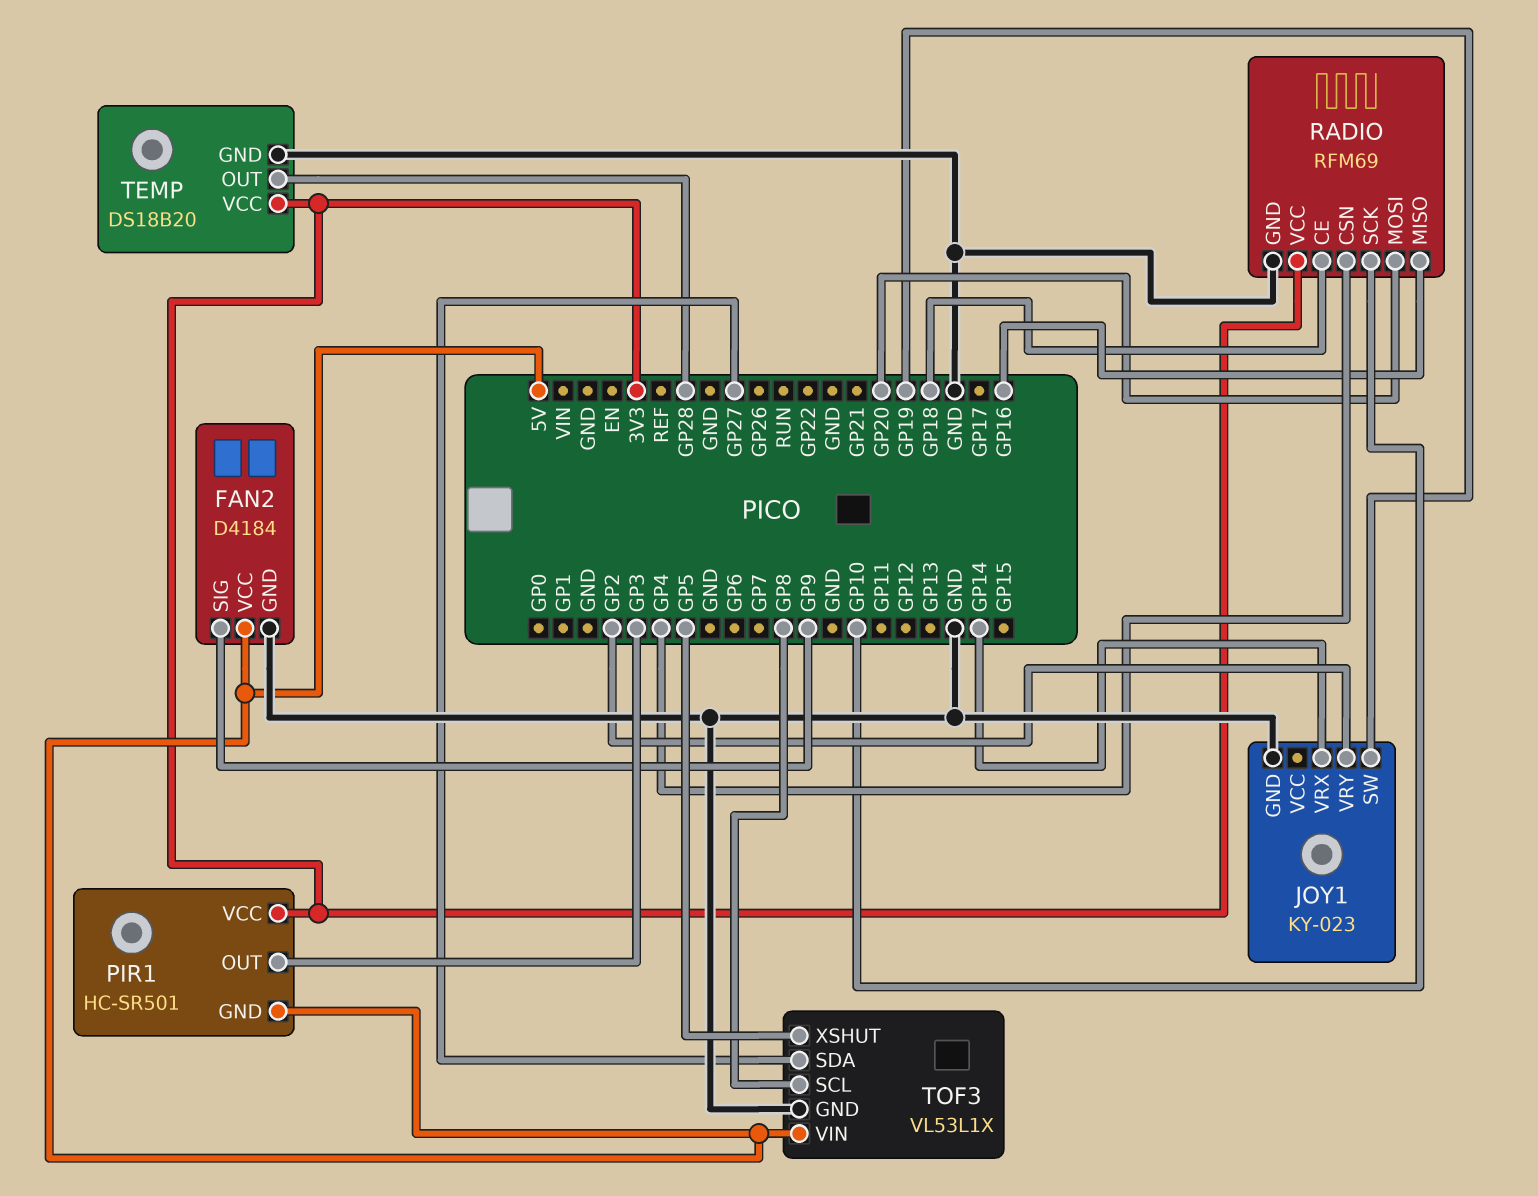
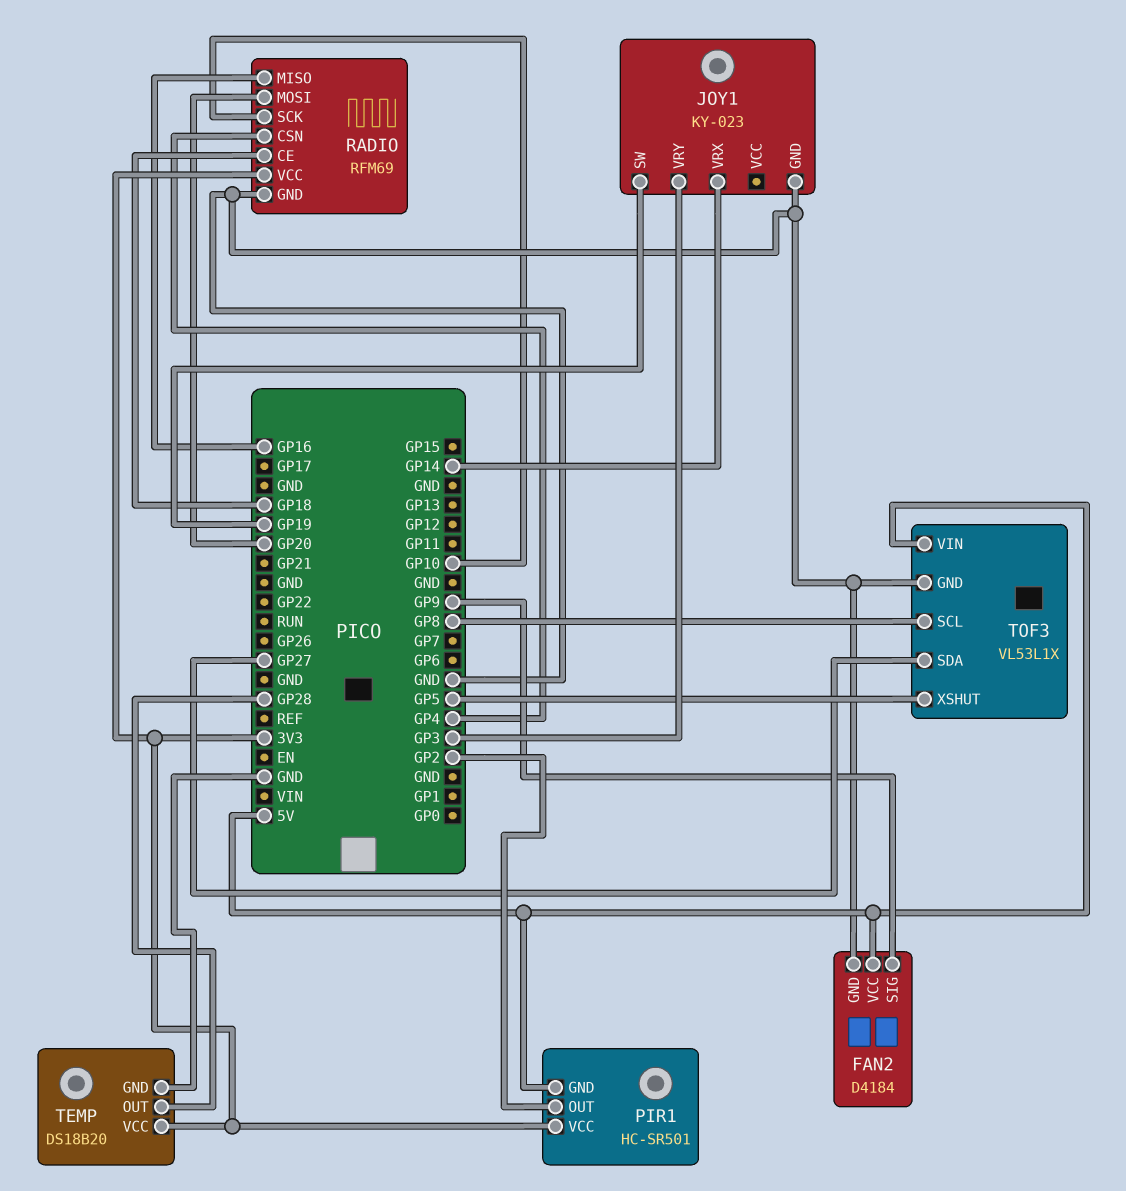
JOY1 pin VRY: GP2 -> GP3
PIR1 pin OUT: GP3 -> GP2

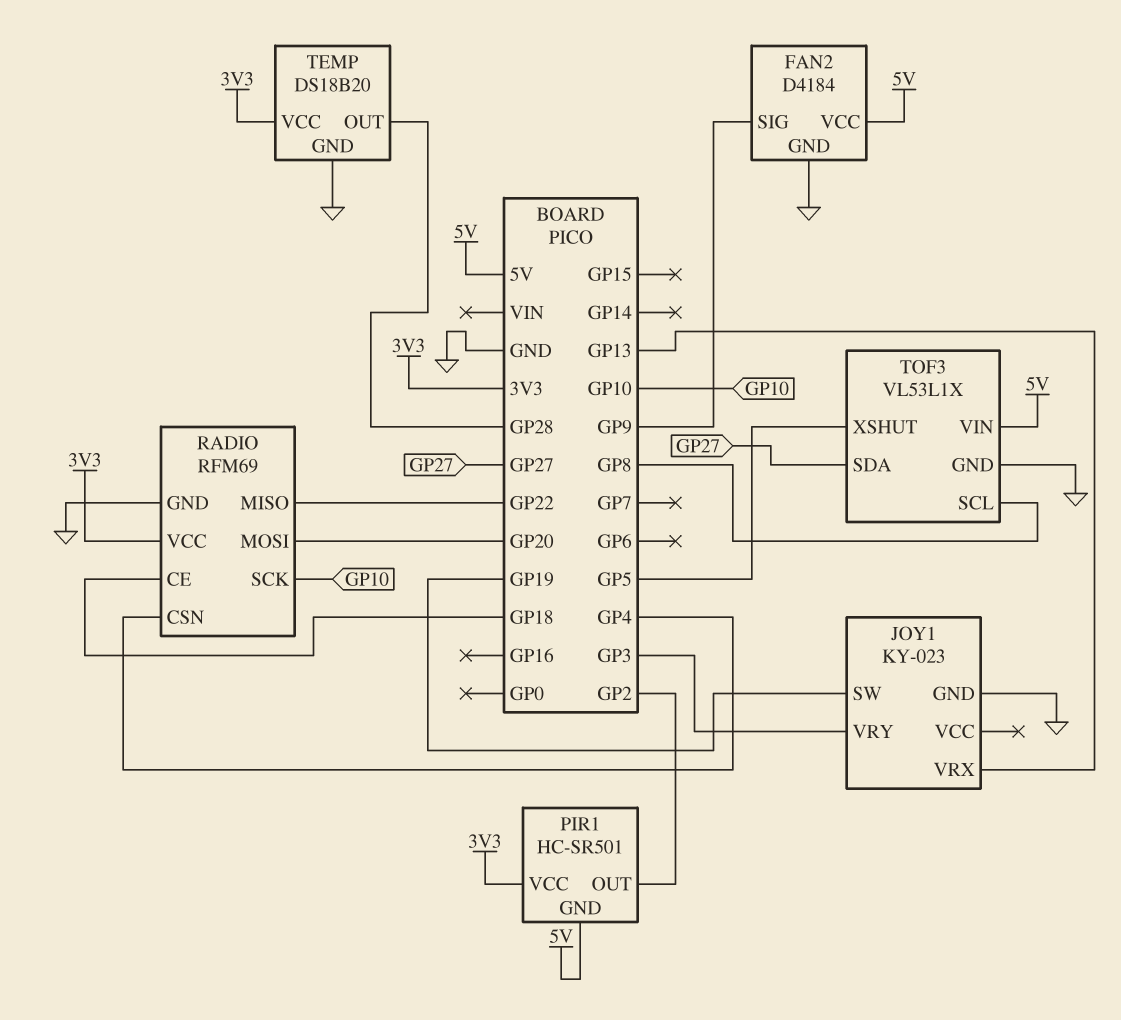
JOY1 pin VRX: GP14 -> GP13
RADIO pin MISO: GP16 -> GP22

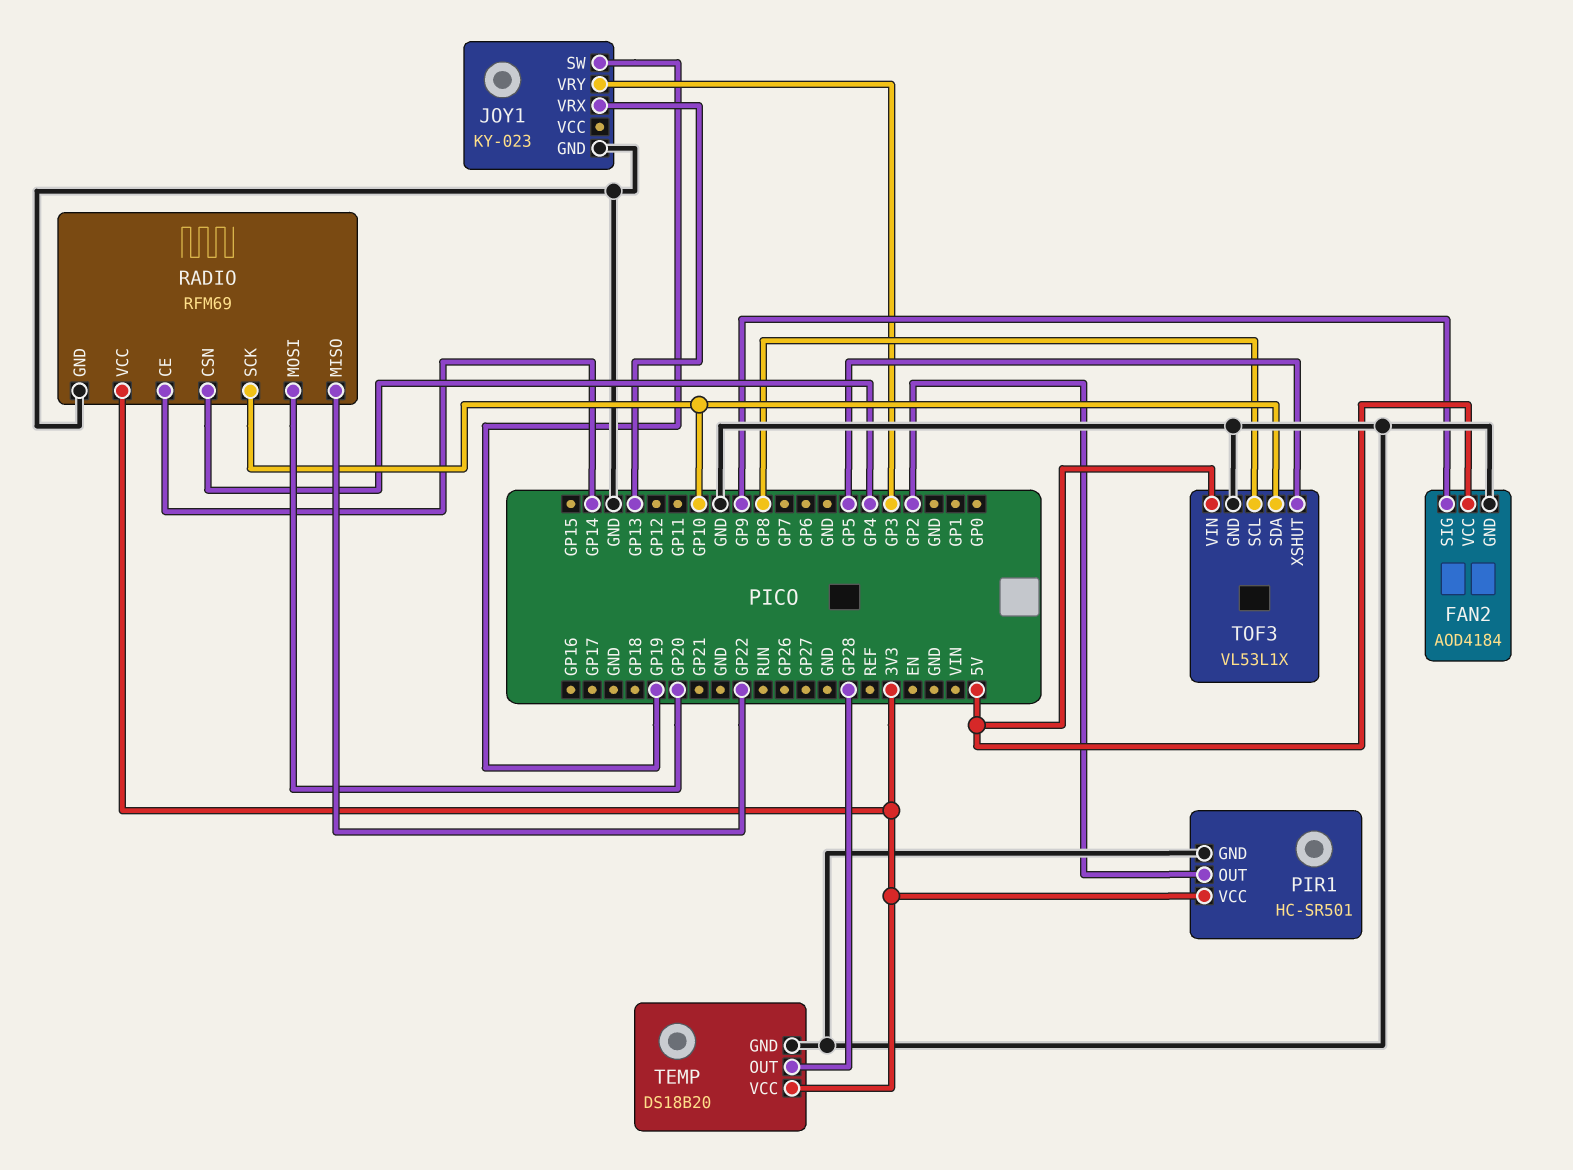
FAN2: D4184 -> AOD4184
PIR1 pin GND: 5V -> GND
RADIO pin CE: GP18 -> GP14
TOF3 pin SDA: GP27 -> GP10

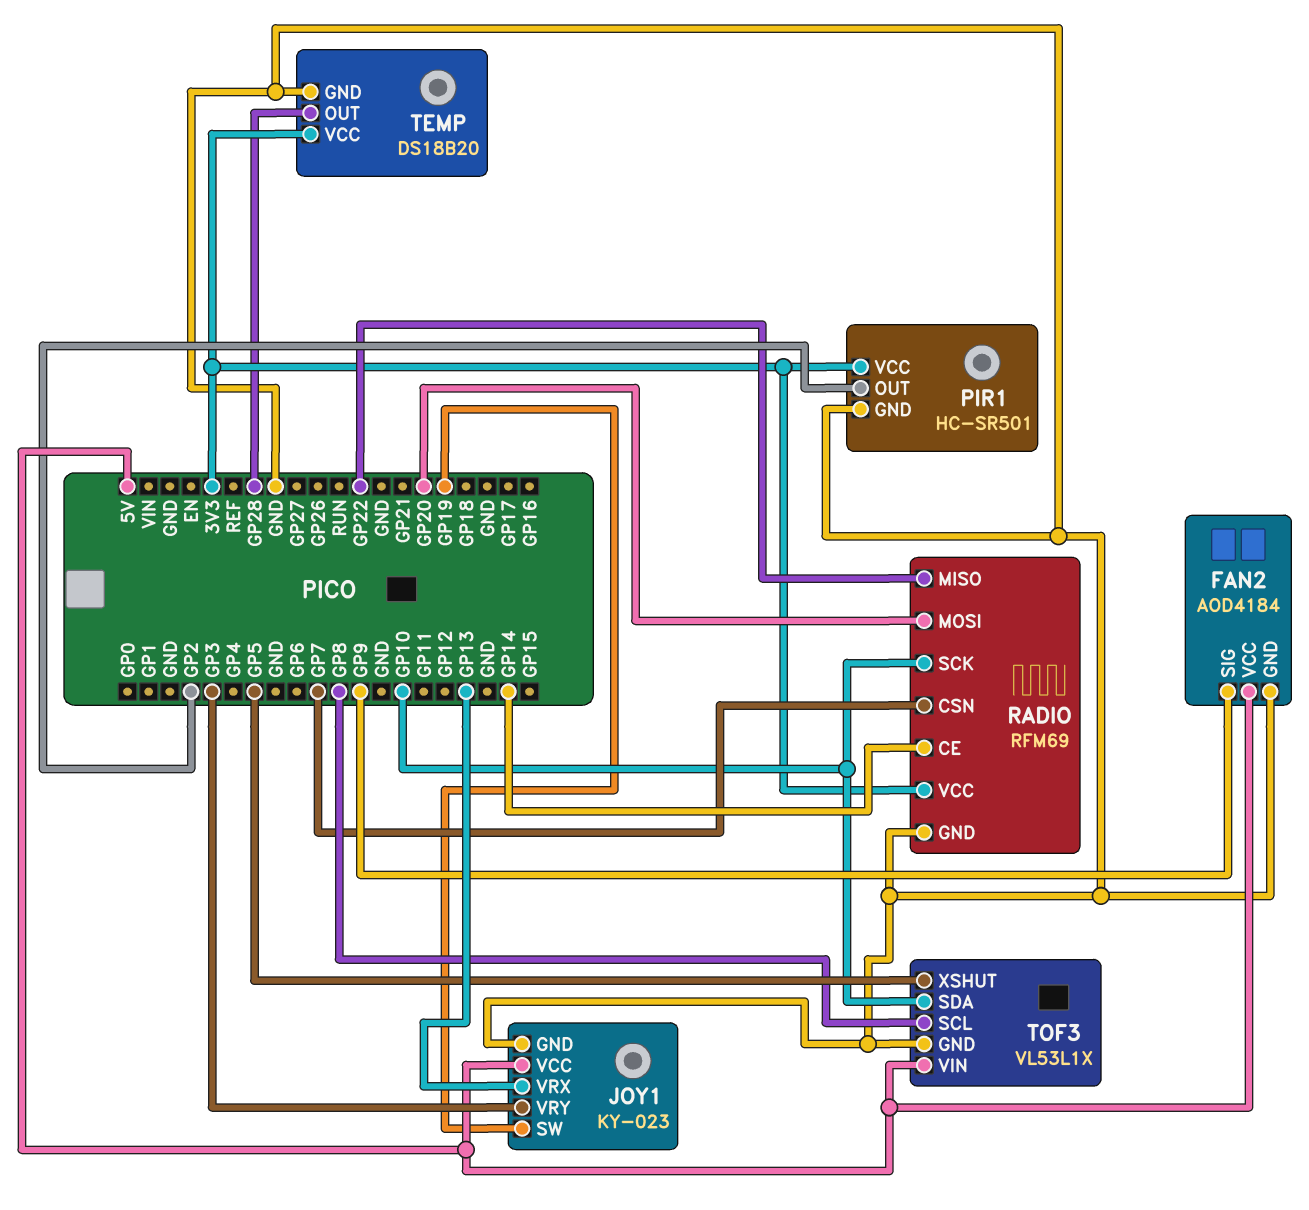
JOY1 pin VCC: none -> 5V
RADIO pin CSN: GP4 -> GP7

